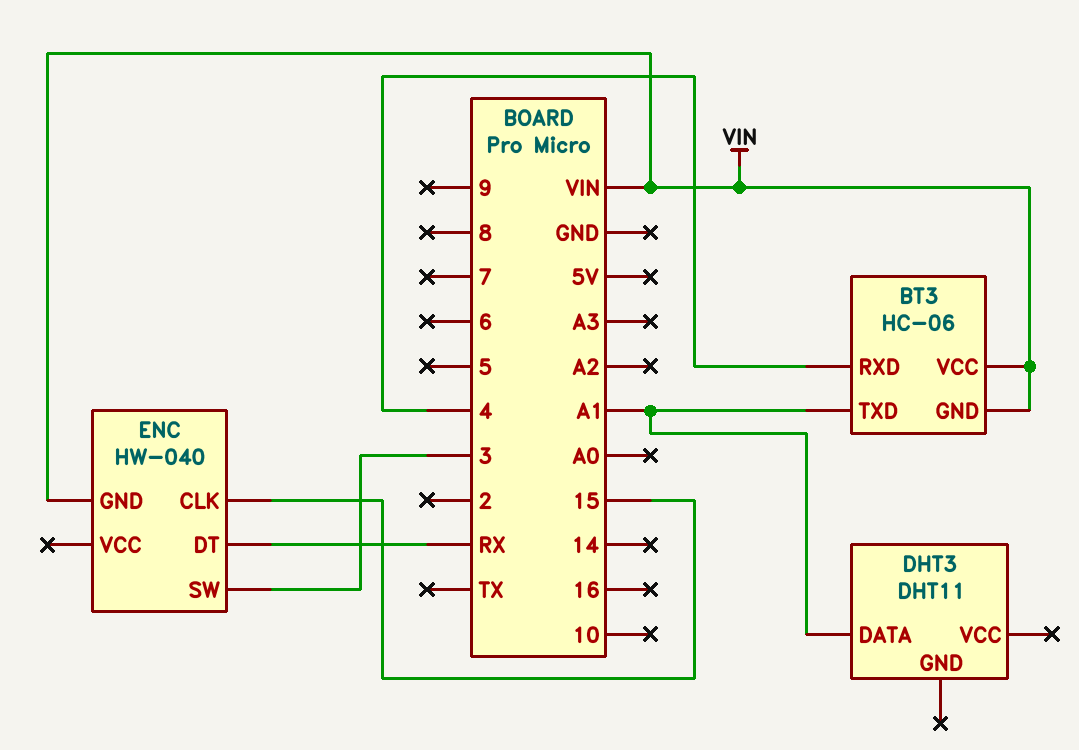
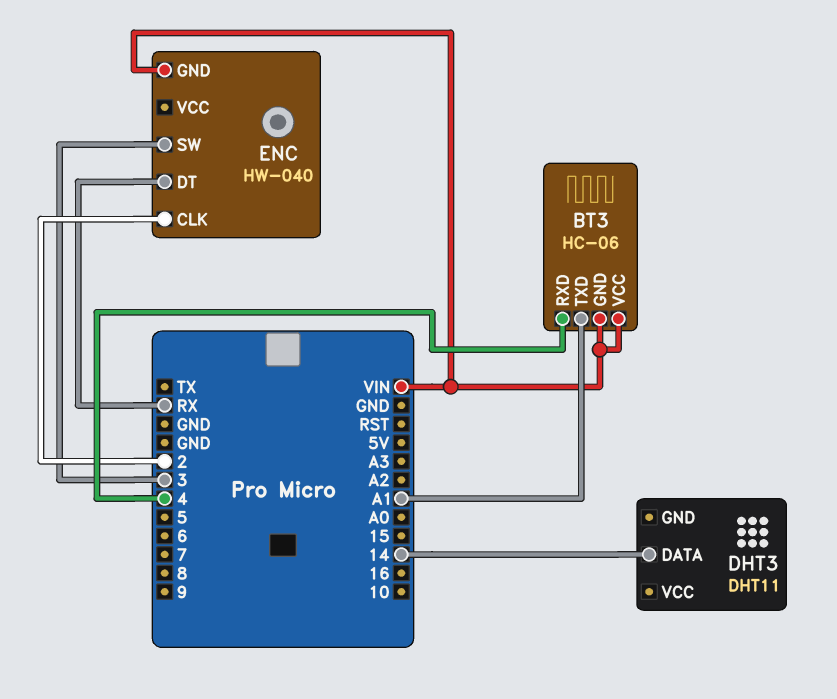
DHT3 pin DATA: A1 -> 14
ENC pin CLK: 15 -> 2

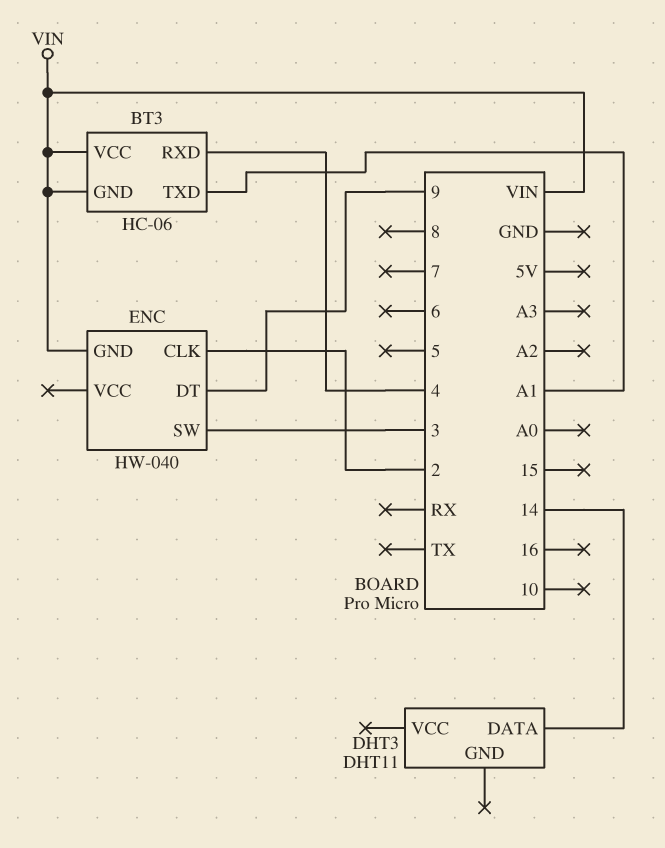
ENC pin DT: RX -> 9

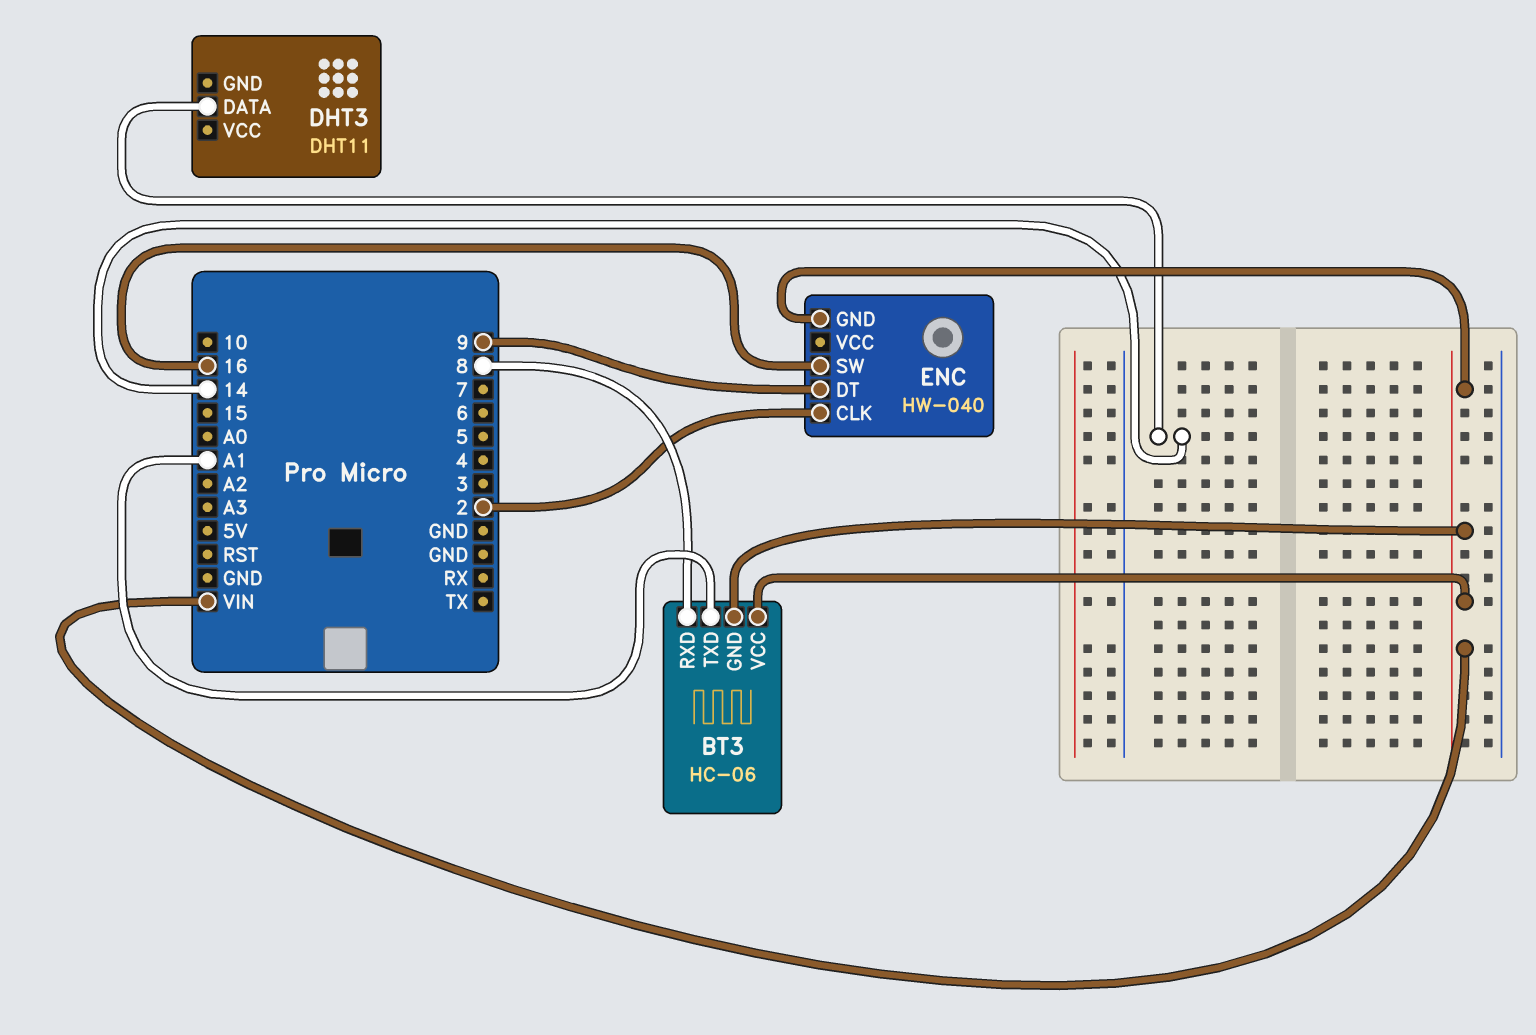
BT3 pin RXD: 4 -> 8
ENC pin SW: 3 -> 16

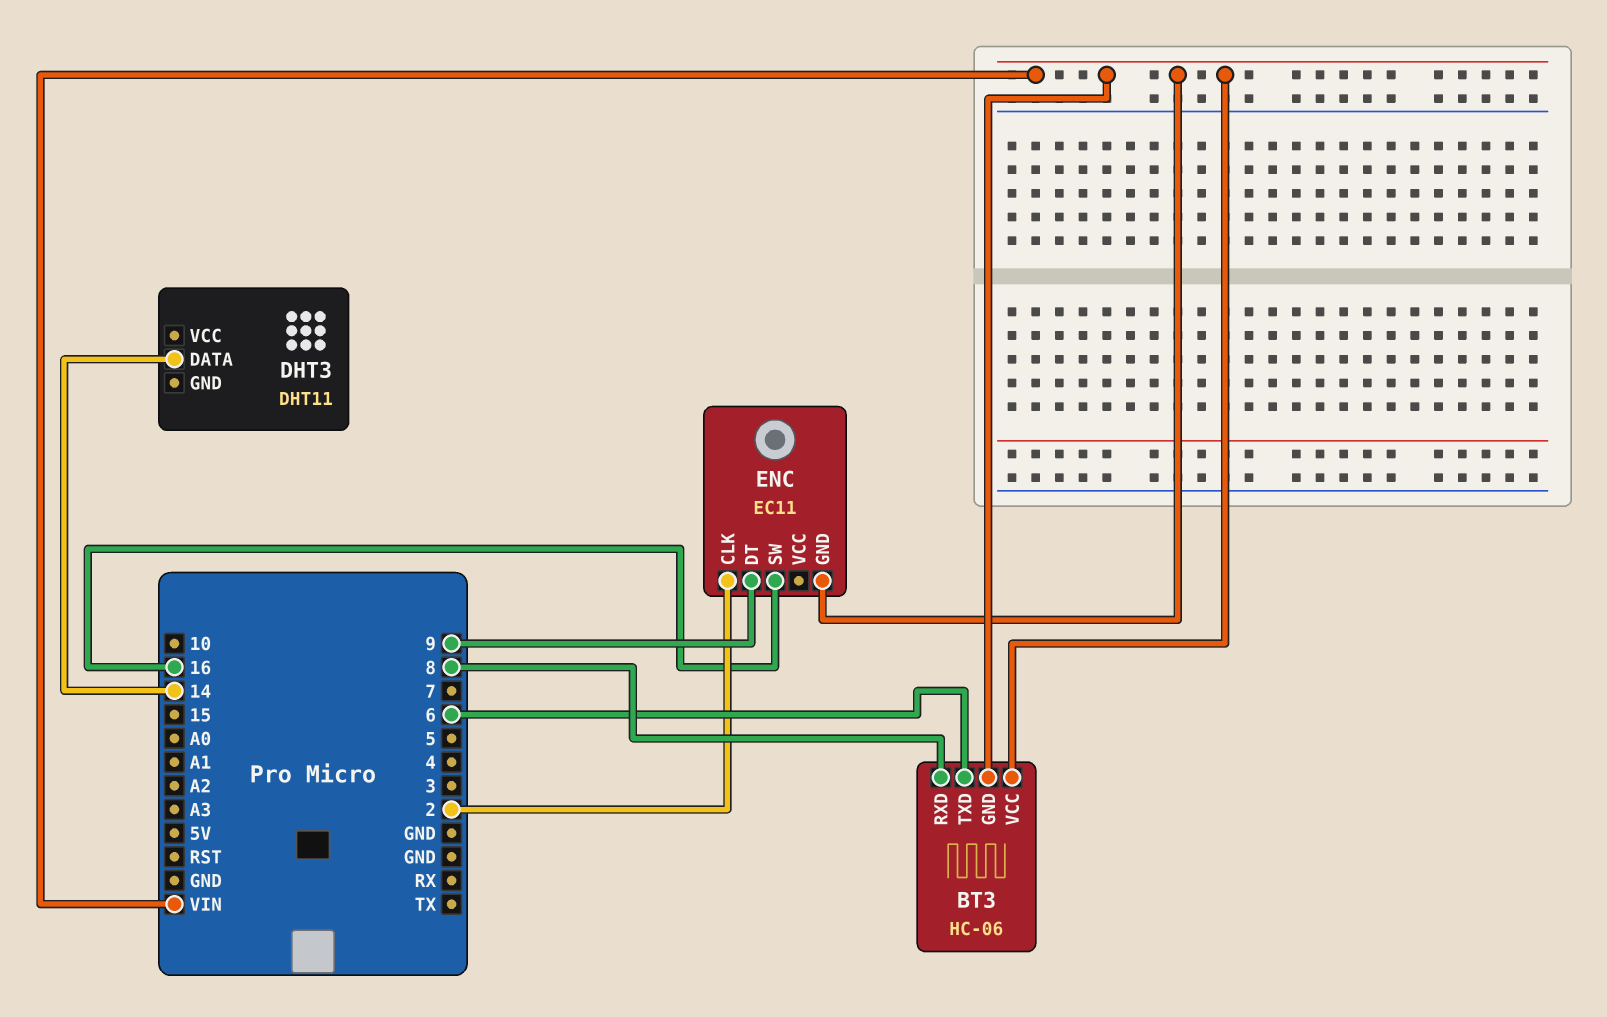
BT3 pin TXD: A1 -> 6
ENC: HW-040 -> EC11

